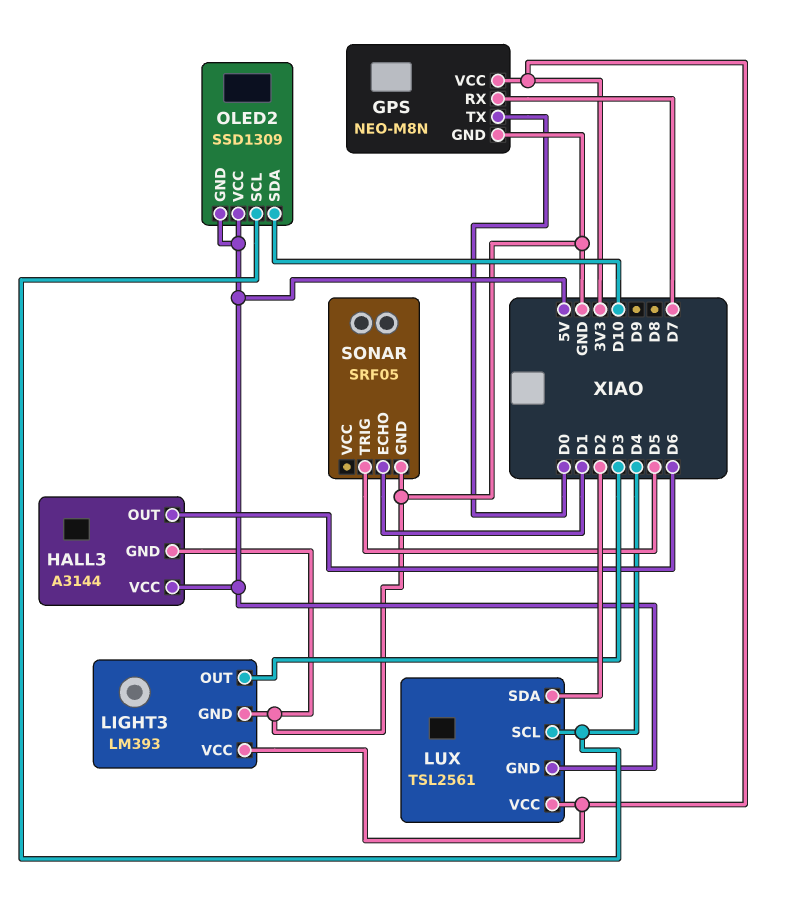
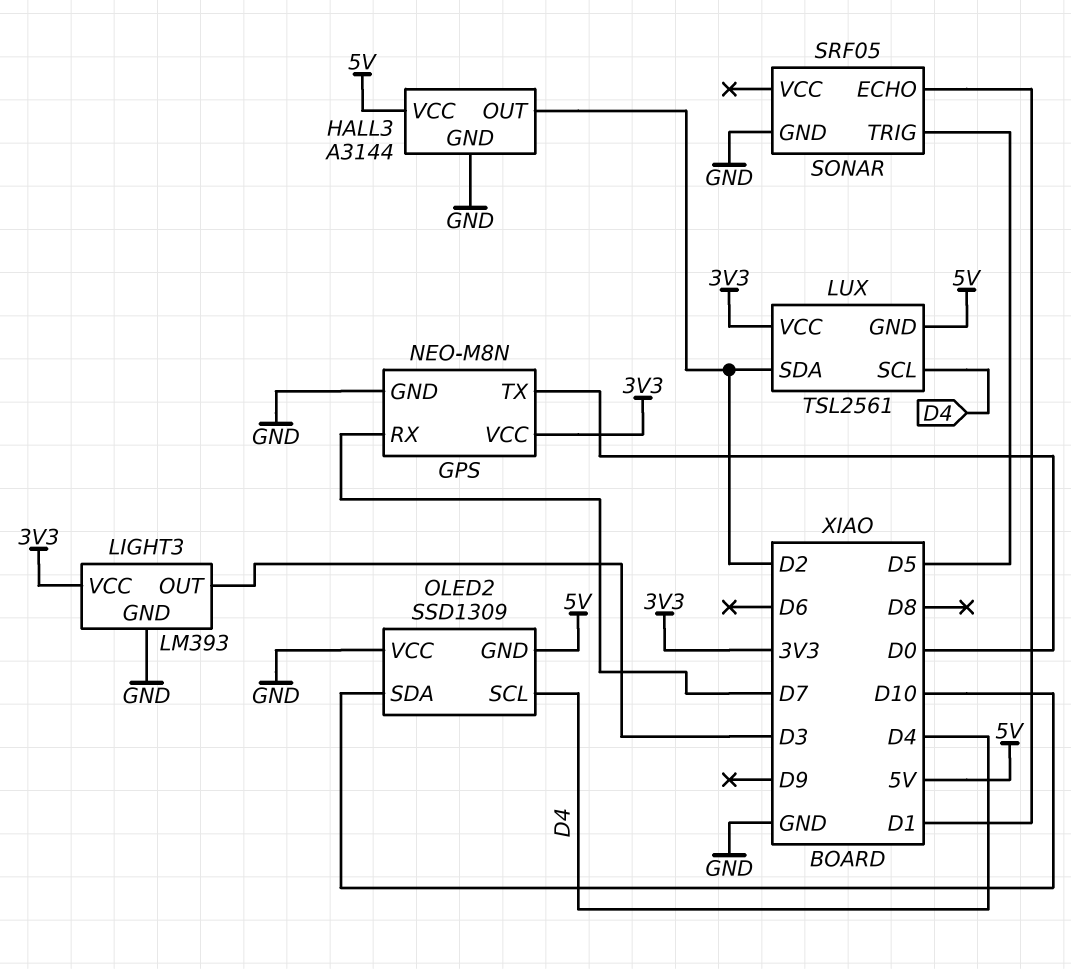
HALL3 pin OUT: D6 -> D2
OLED2 pin VCC: 5V -> GND

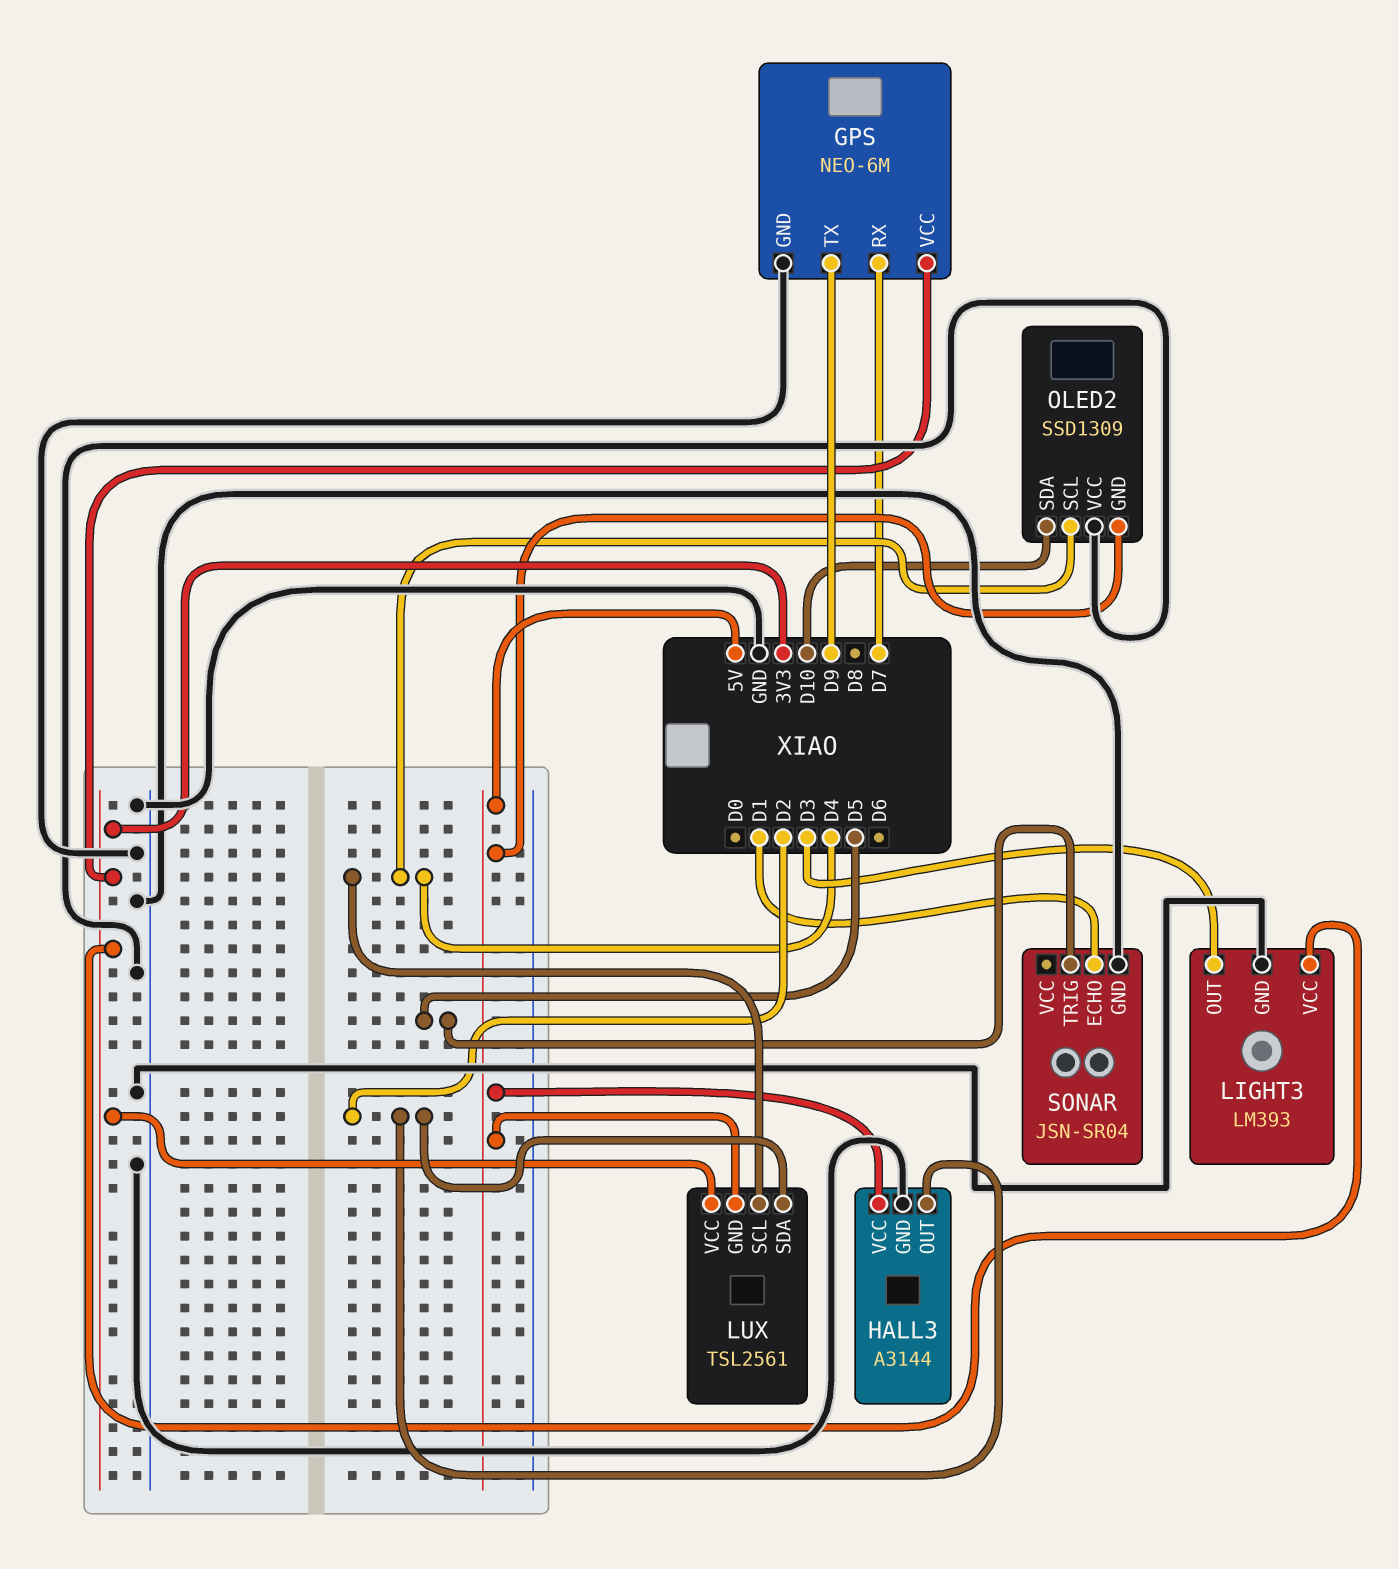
GPS: NEO-M8N -> NEO-6M
GPS pin TX: D0 -> D9
SONAR: SRF05 -> JSN-SR04

